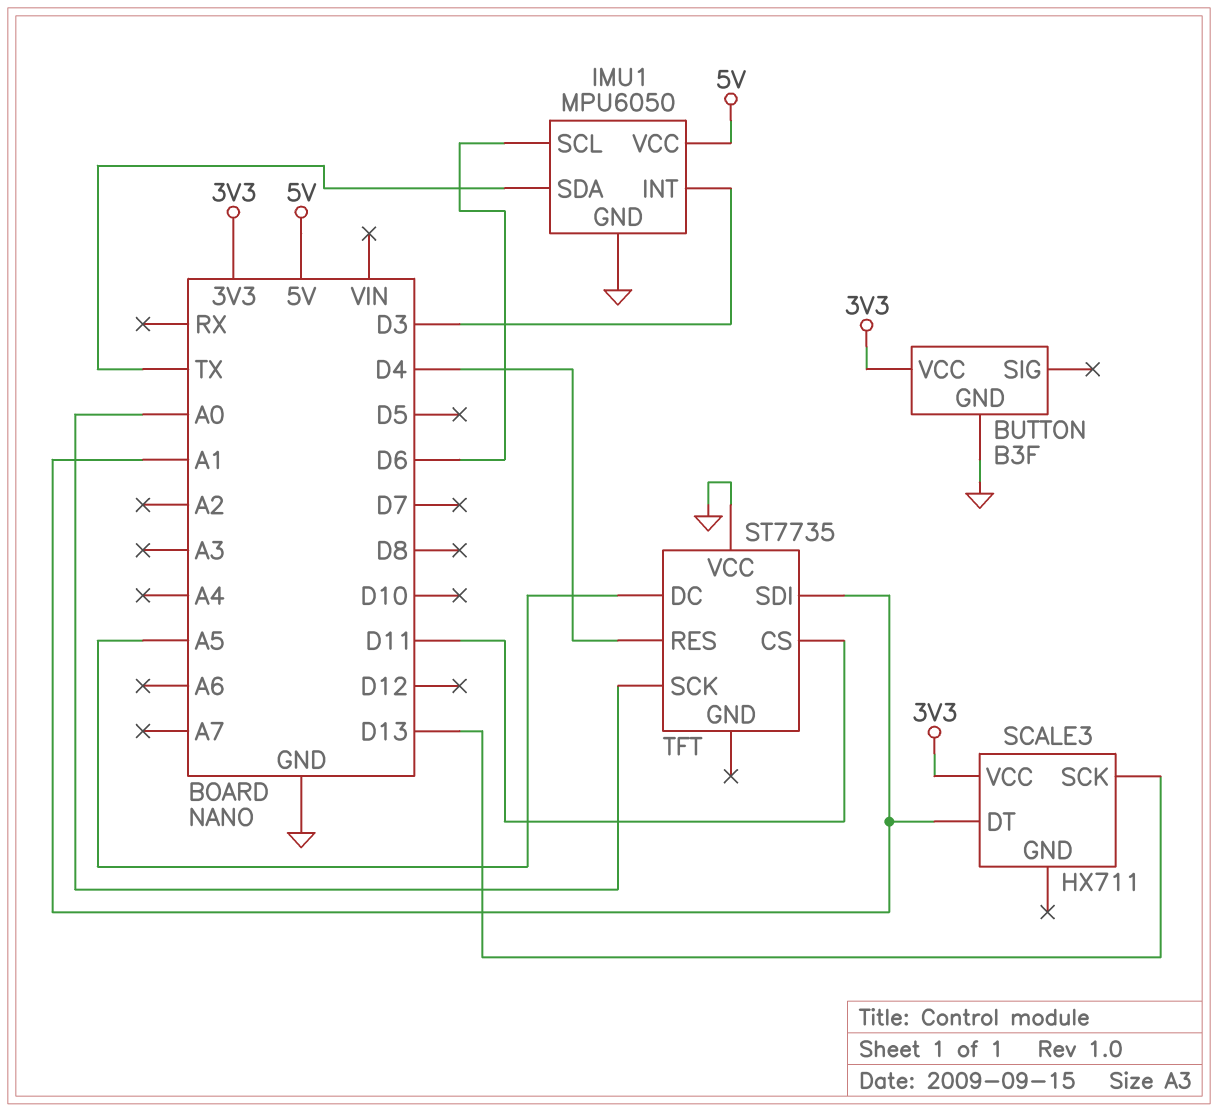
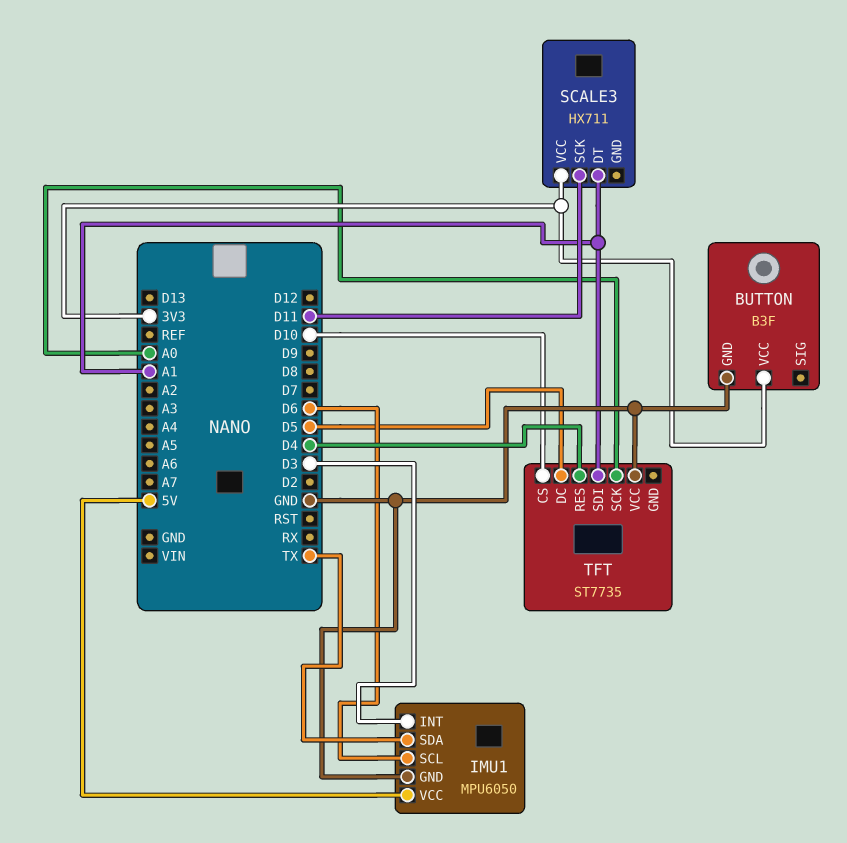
SCALE3 pin SCK: D13 -> D11
TFT pin CS: D11 -> D10
TFT pin DC: A5 -> D5

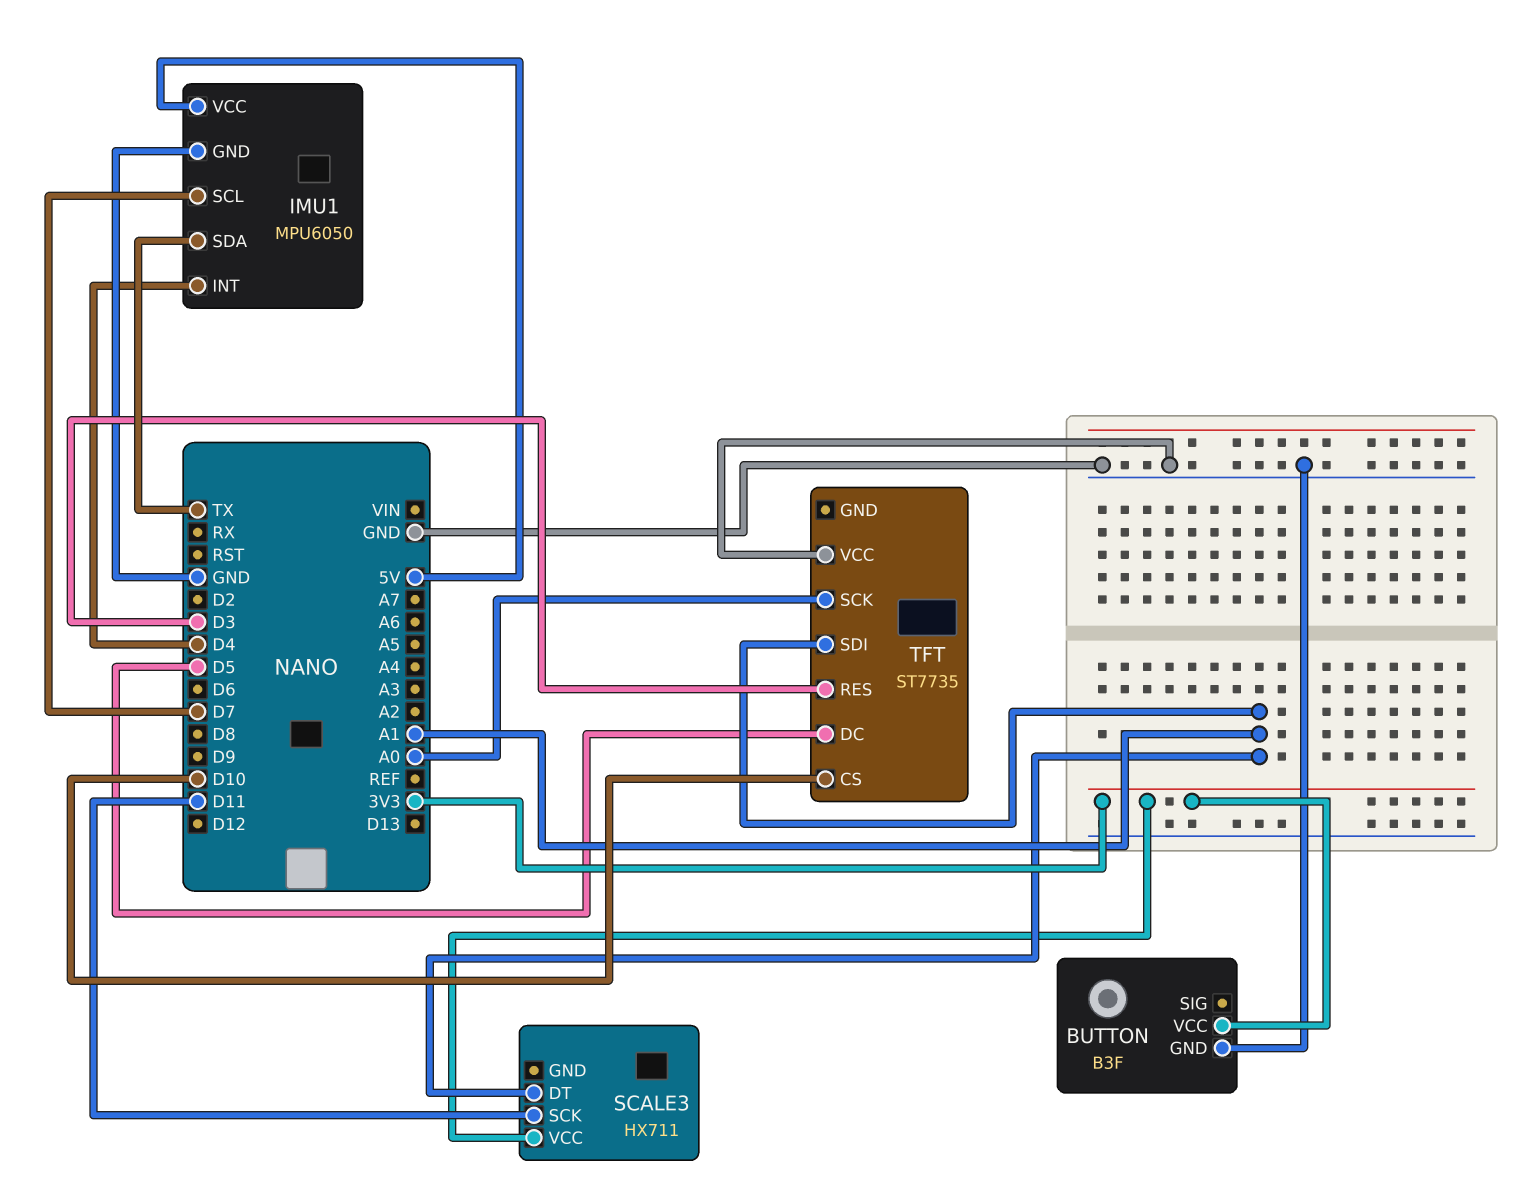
IMU1 pin INT: D3 -> D4
IMU1 pin SCL: D6 -> D7
TFT pin RES: D4 -> D3

